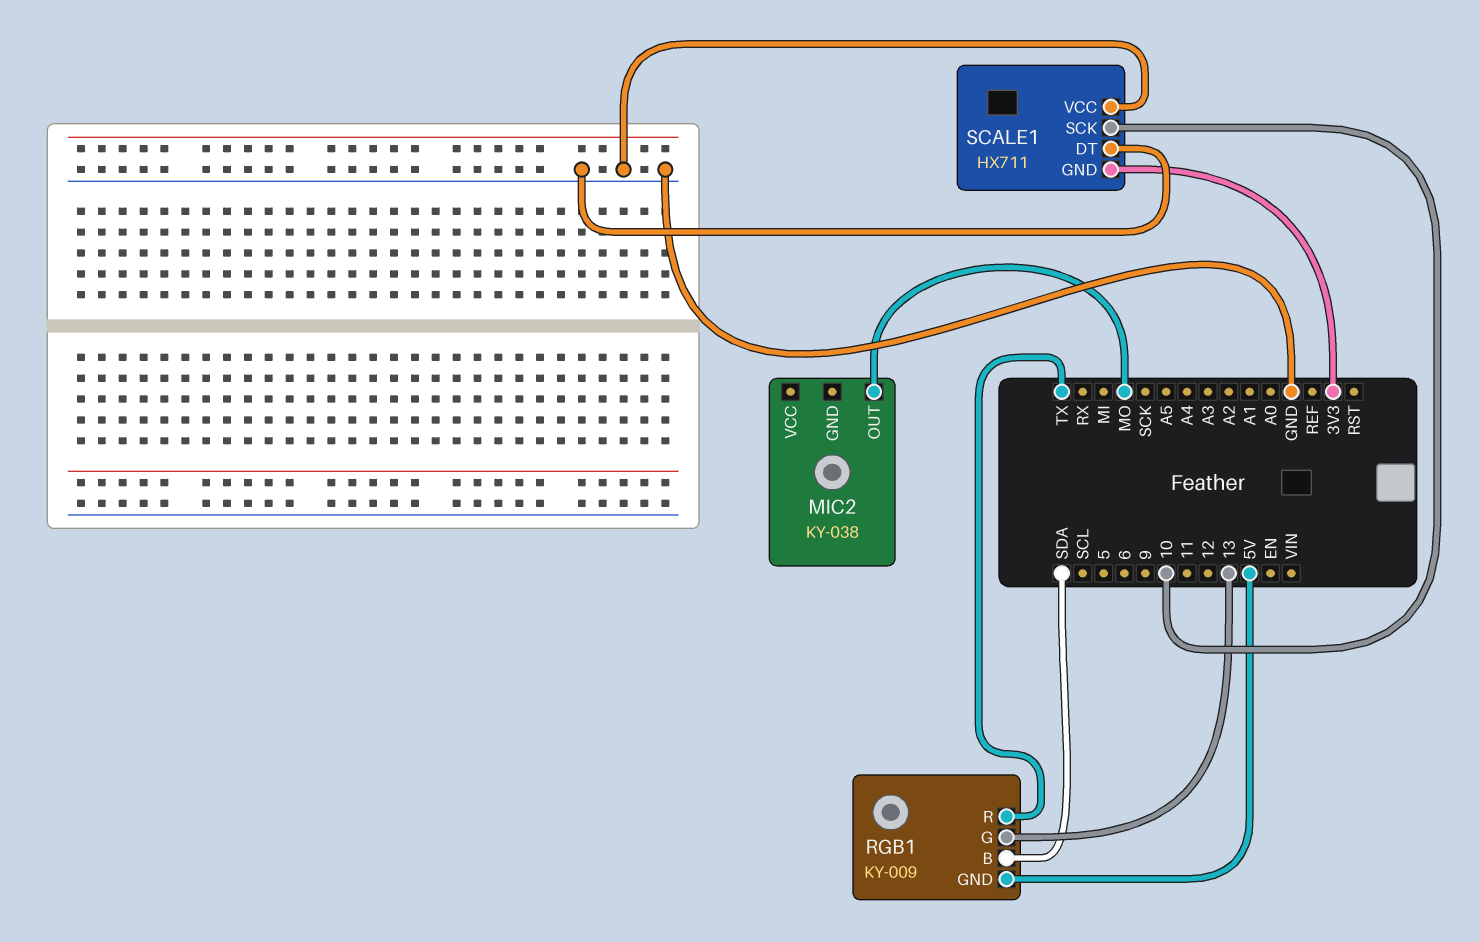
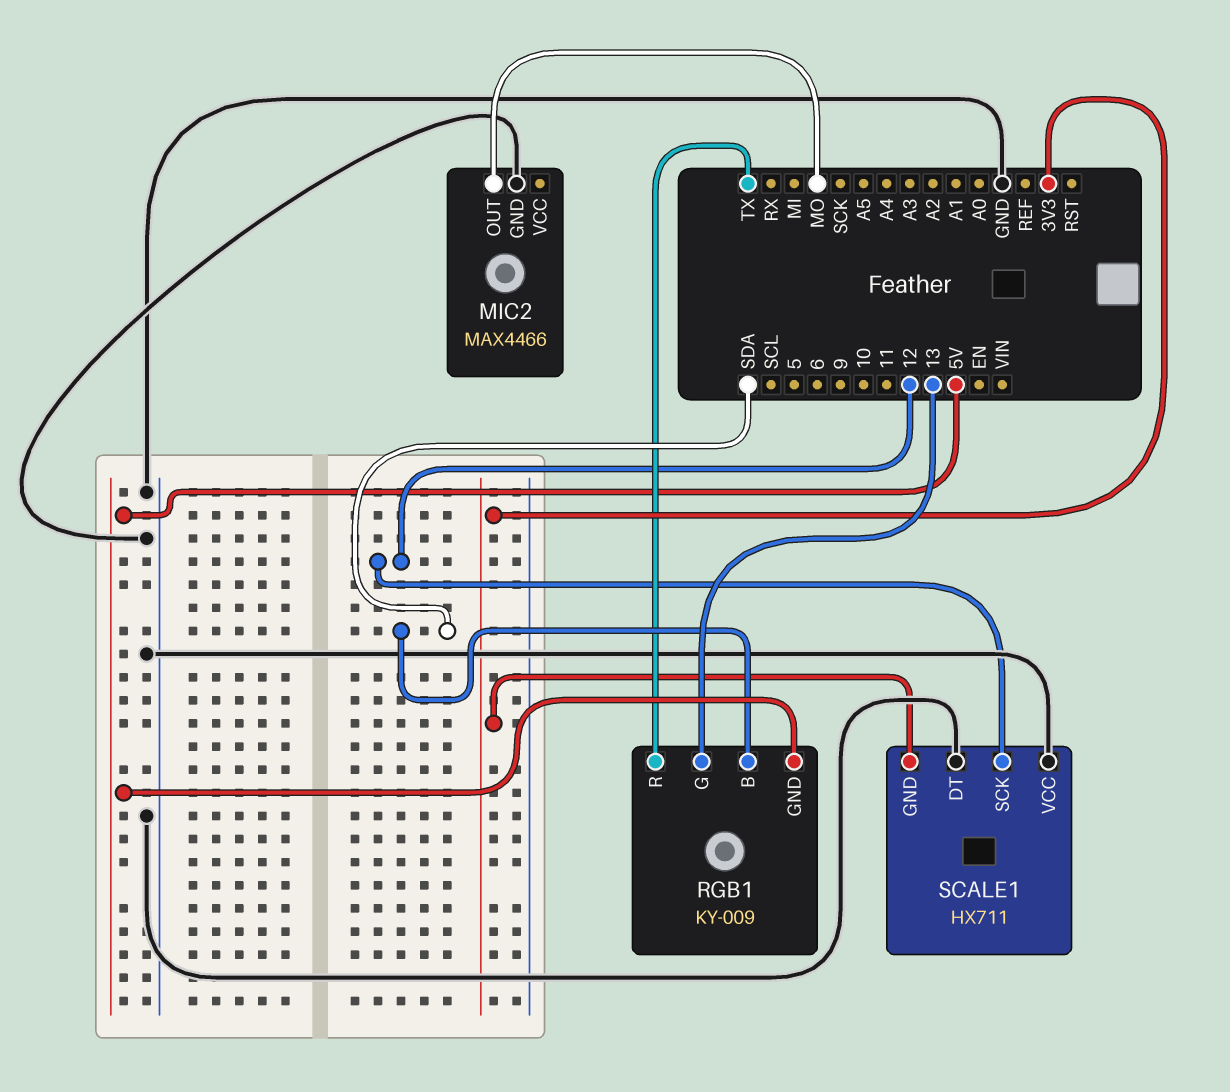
MIC2: KY-038 -> MAX4466
MIC2 pin GND: none -> GND
SCALE1 pin SCK: 10 -> 12

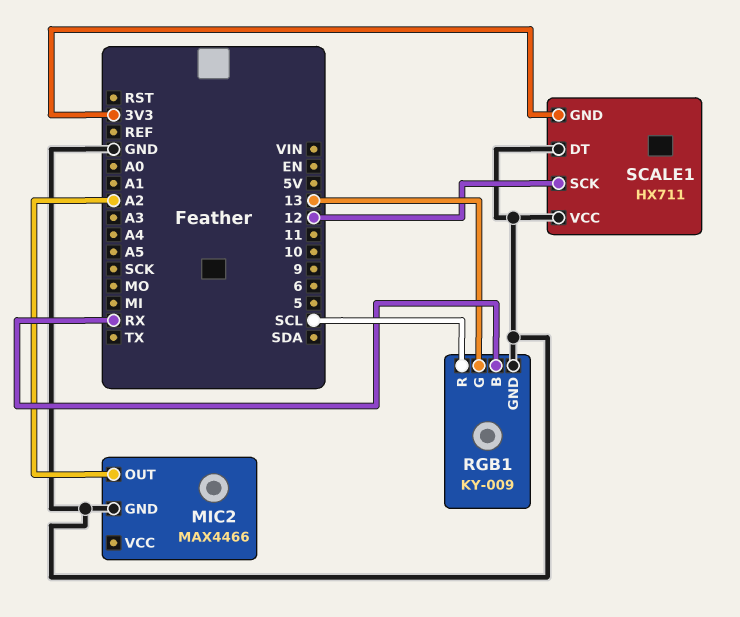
MIC2 pin OUT: MO -> A2
RGB1 pin B: SDA -> RX
RGB1 pin GND: 5V -> GND
RGB1 pin R: TX -> SCL

